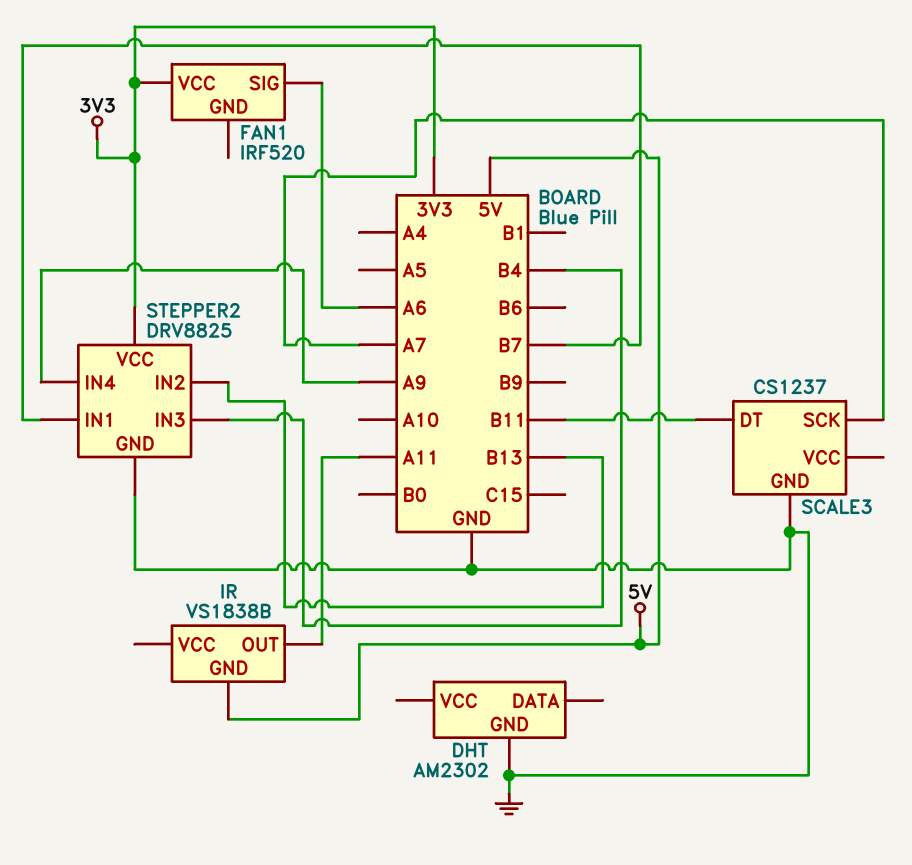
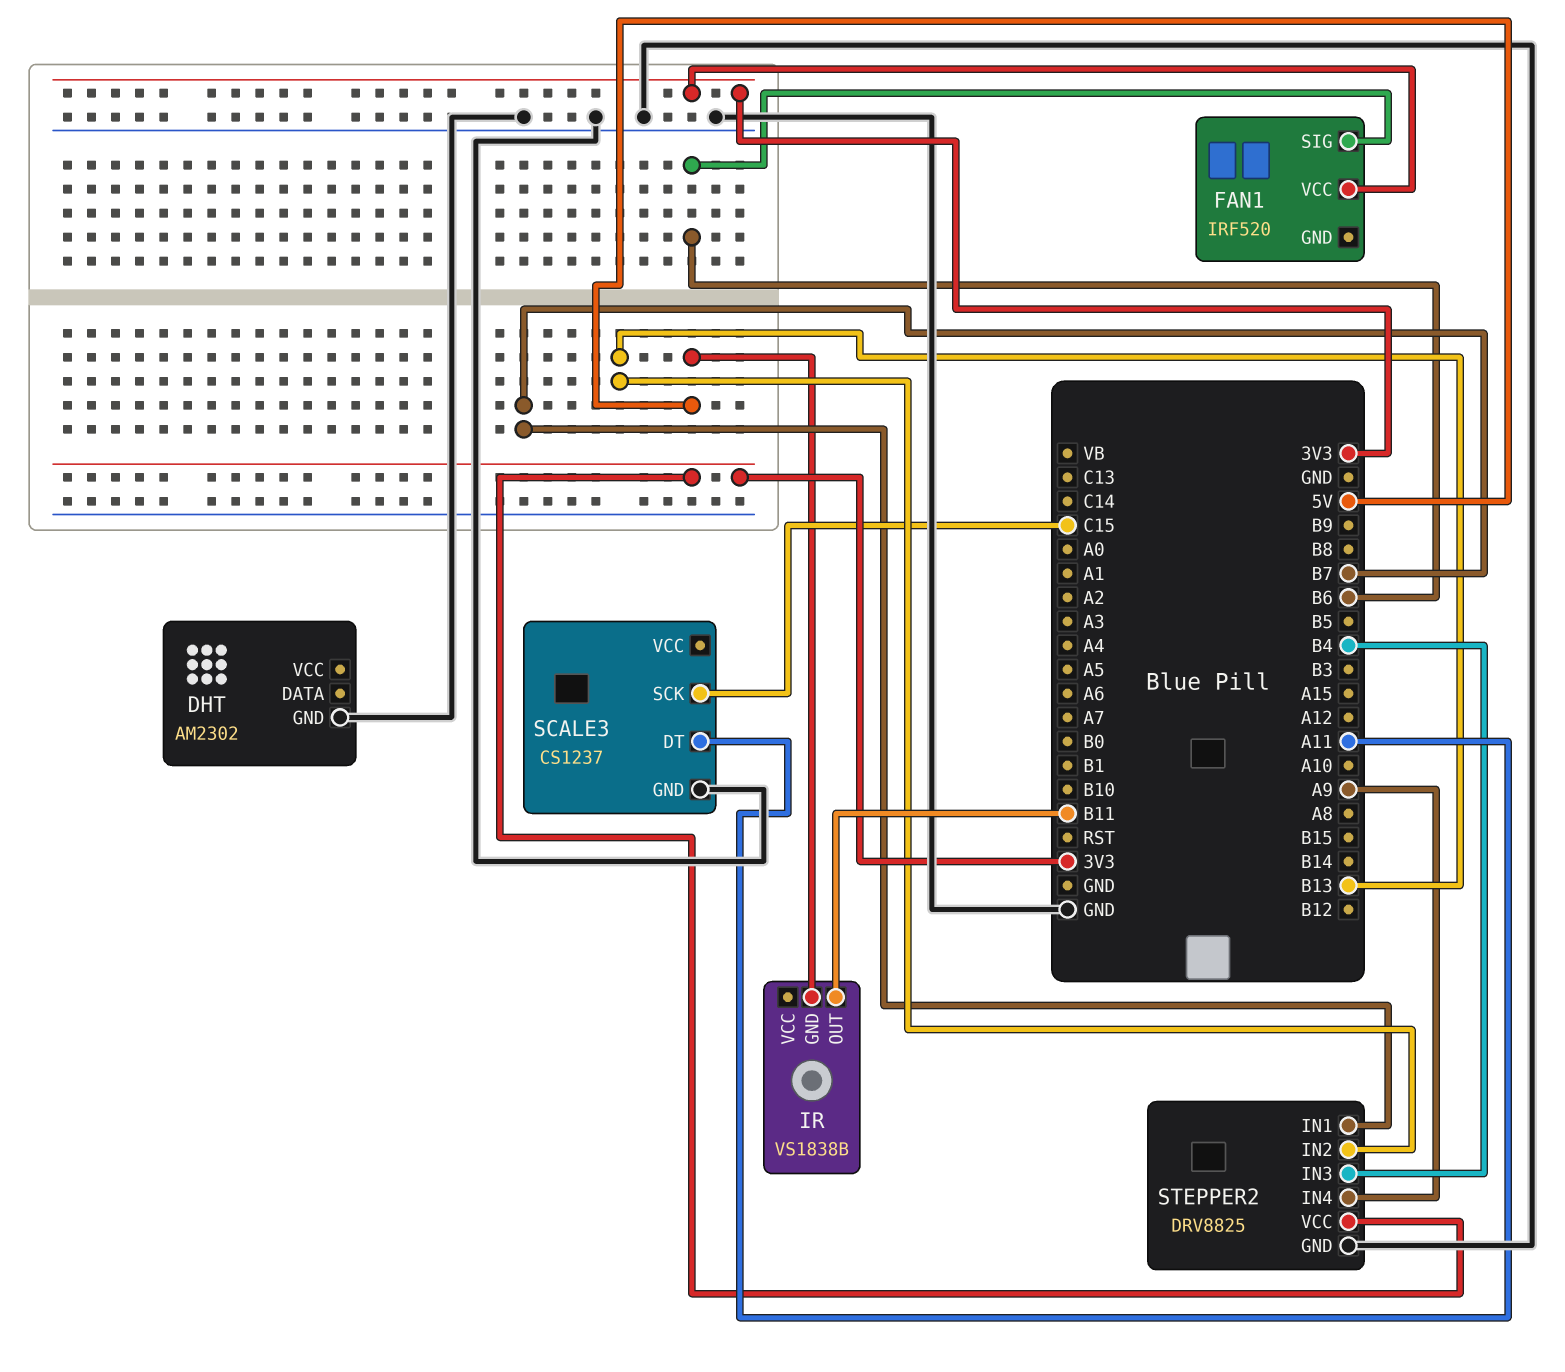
FAN1 pin SIG: A6 -> B6
IR pin OUT: A11 -> B11
SCALE3 pin DT: B11 -> A11
SCALE3 pin SCK: A7 -> C15

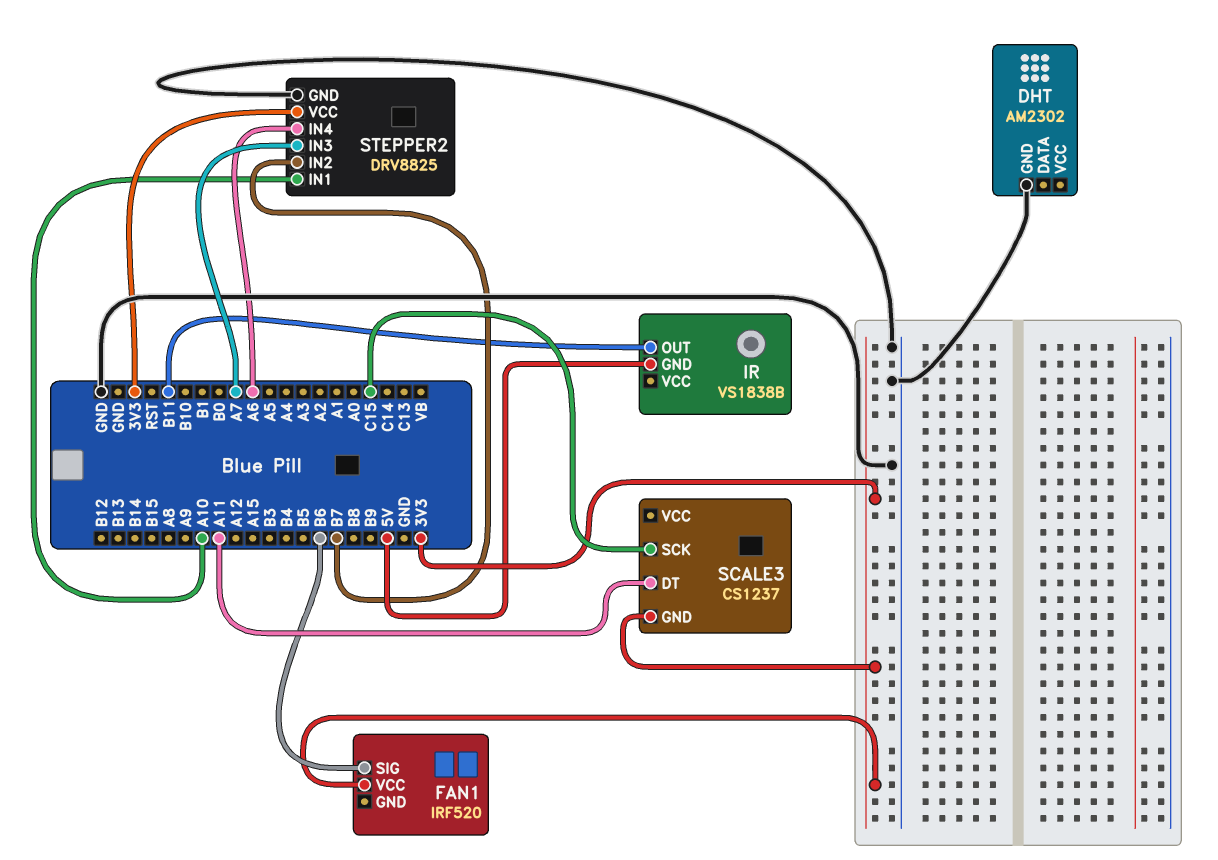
SCALE3 pin GND: GND -> 3V3
STEPPER2 pin IN1: B7 -> A10
STEPPER2 pin IN2: B13 -> B7
STEPPER2 pin IN3: B4 -> A7
STEPPER2 pin IN4: A9 -> A6

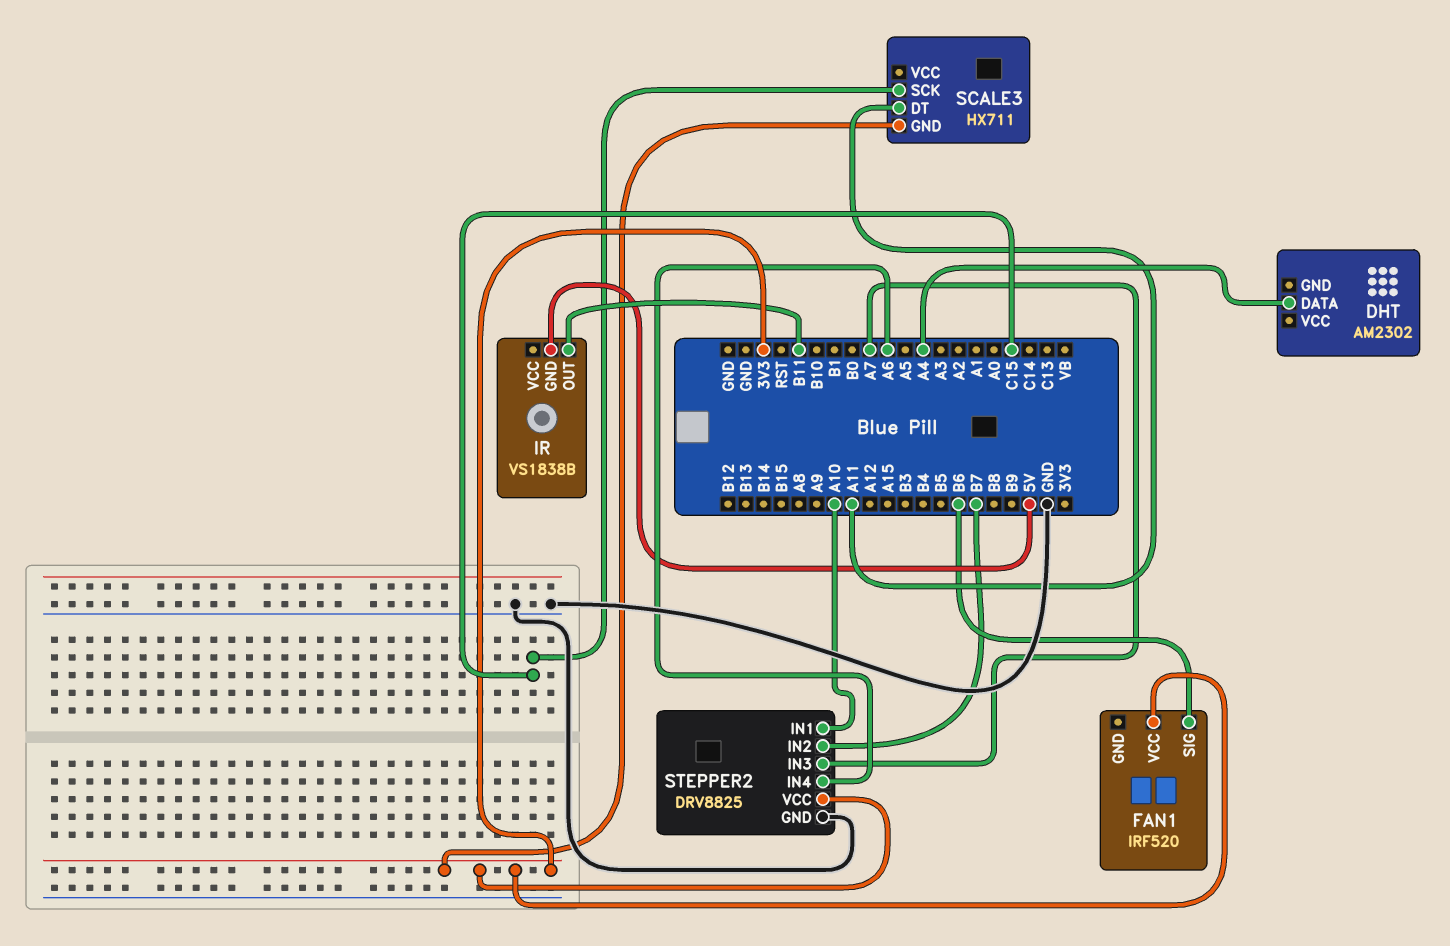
DHT pin DATA: none -> A4
DHT pin GND: GND -> none
SCALE3: CS1237 -> HX711

